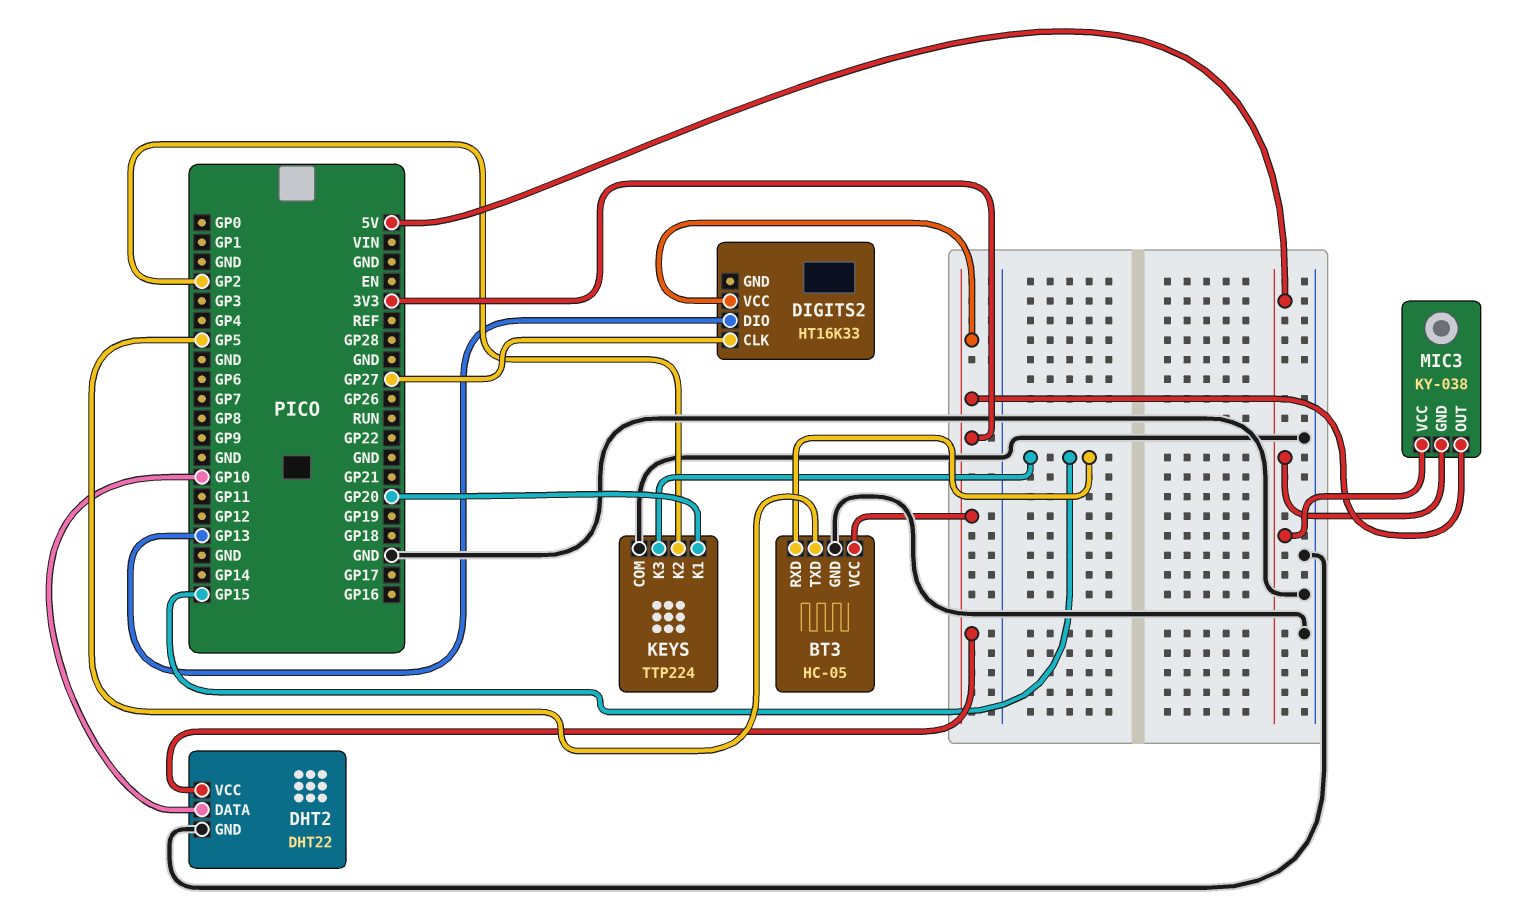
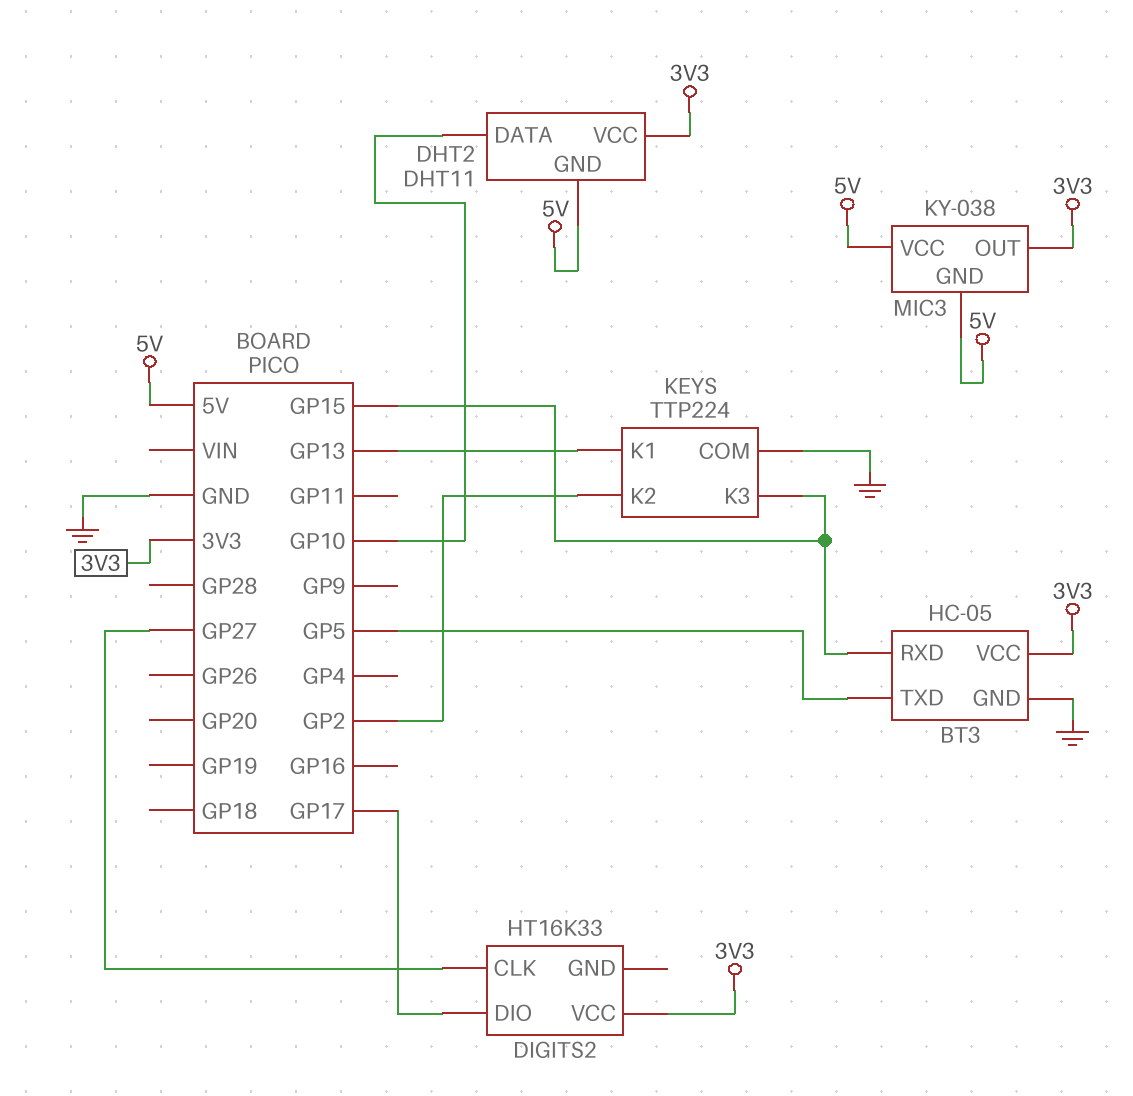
DHT2: DHT22 -> DHT11
DHT2 pin GND: GND -> 5V
DIGITS2 pin DIO: GP13 -> GP17
KEYS pin K1: GP20 -> GP13

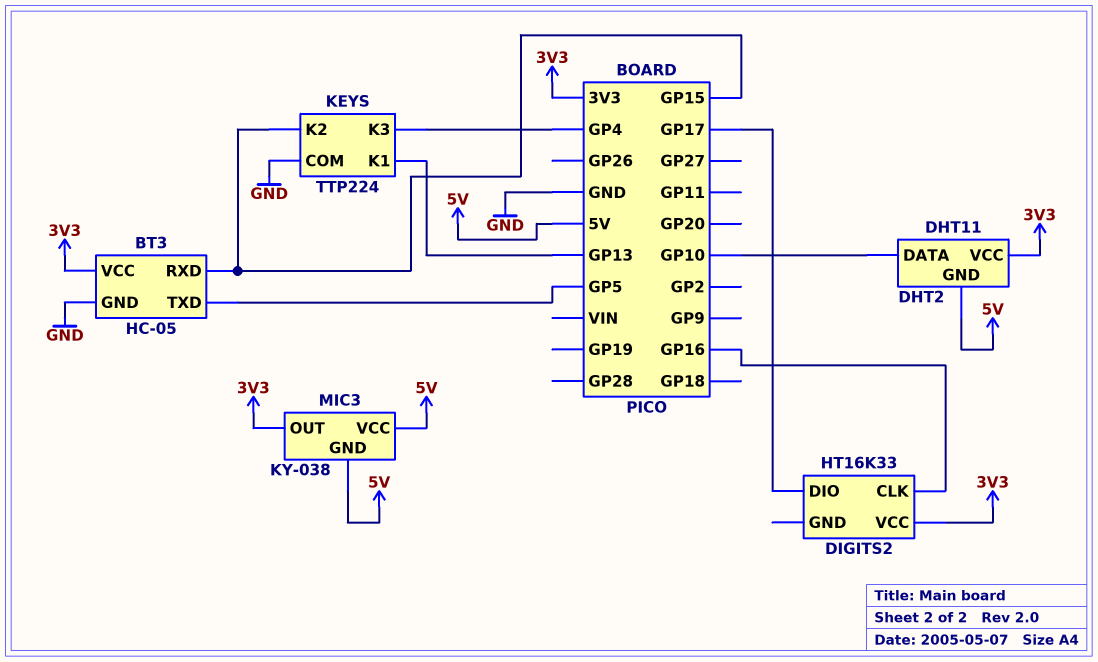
DIGITS2 pin CLK: GP27 -> GP16
KEYS pin K2: GP2 -> GP15
KEYS pin K3: GP15 -> GP4

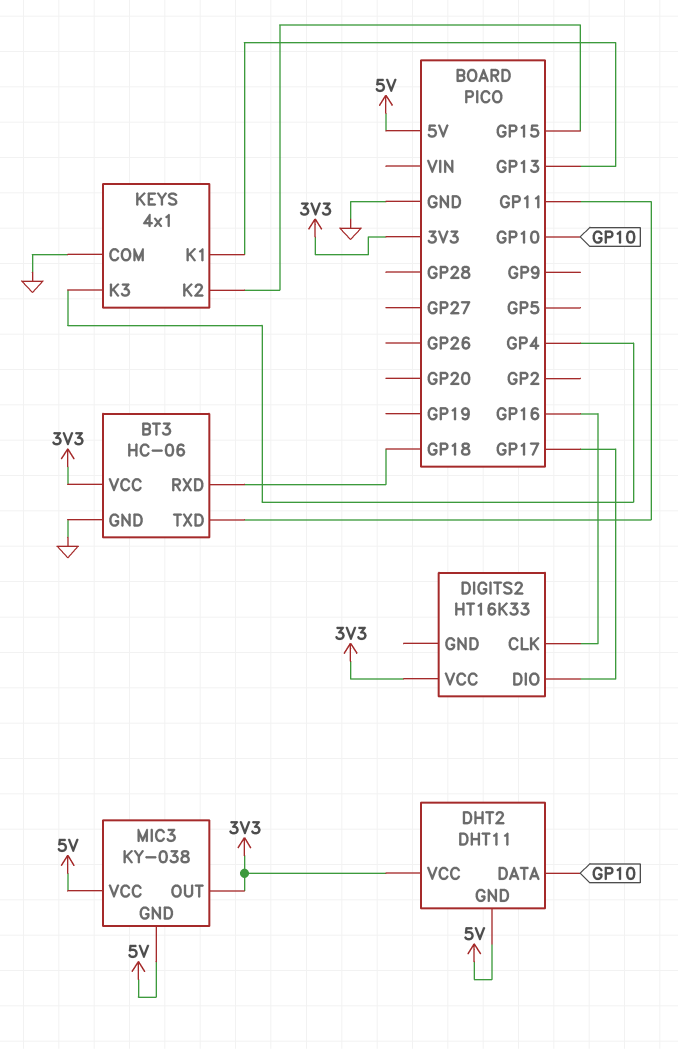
BT3: HC-05 -> HC-06
BT3 pin RXD: GP15 -> GP18
BT3 pin TXD: GP5 -> GP11
KEYS: TTP224 -> 4x1

